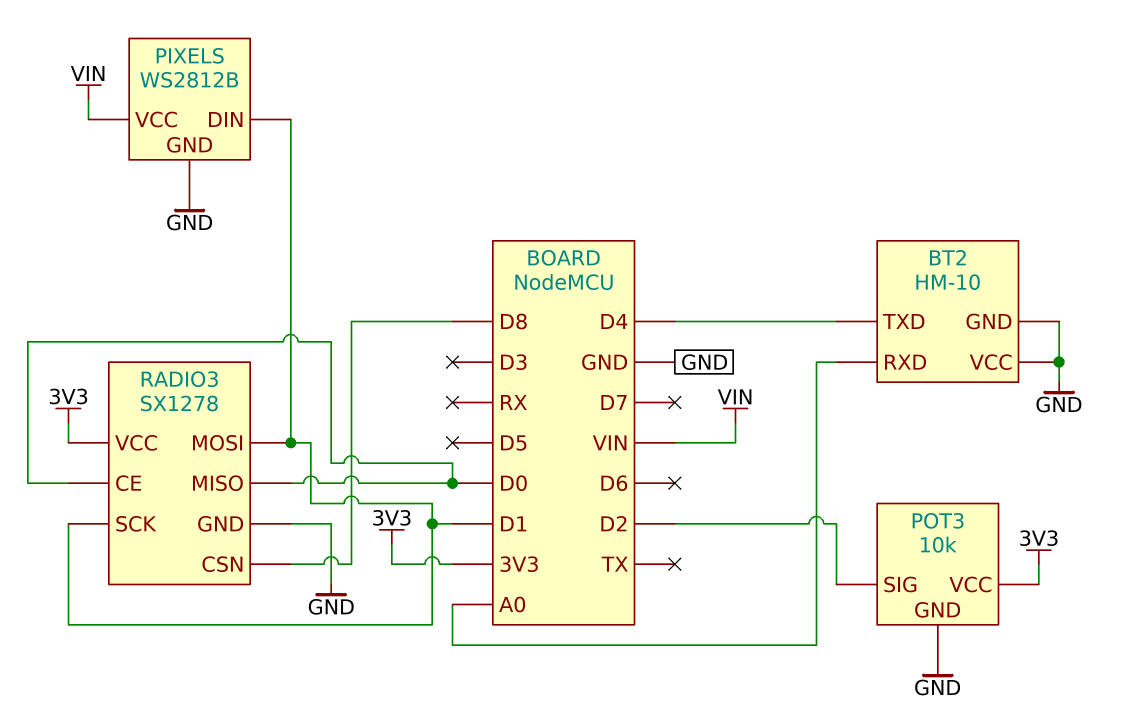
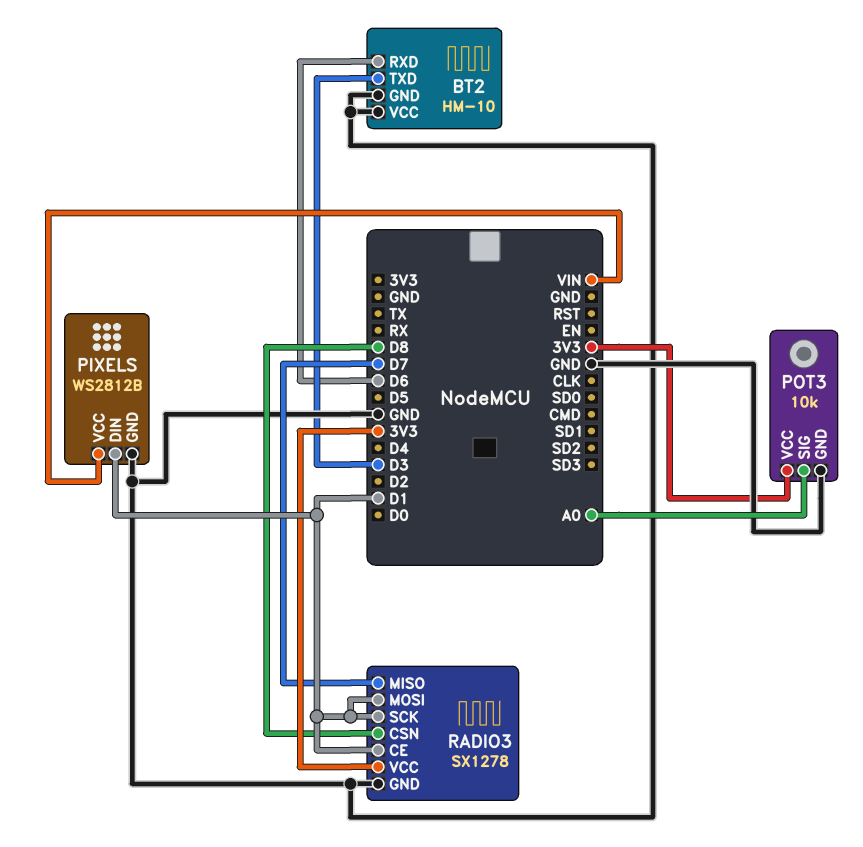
BT2 pin RXD: A0 -> D6
BT2 pin TXD: D4 -> D3
POT3 pin SIG: D2 -> A0
RADIO3 pin CE: D0 -> D1
RADIO3 pin MISO: D0 -> D7

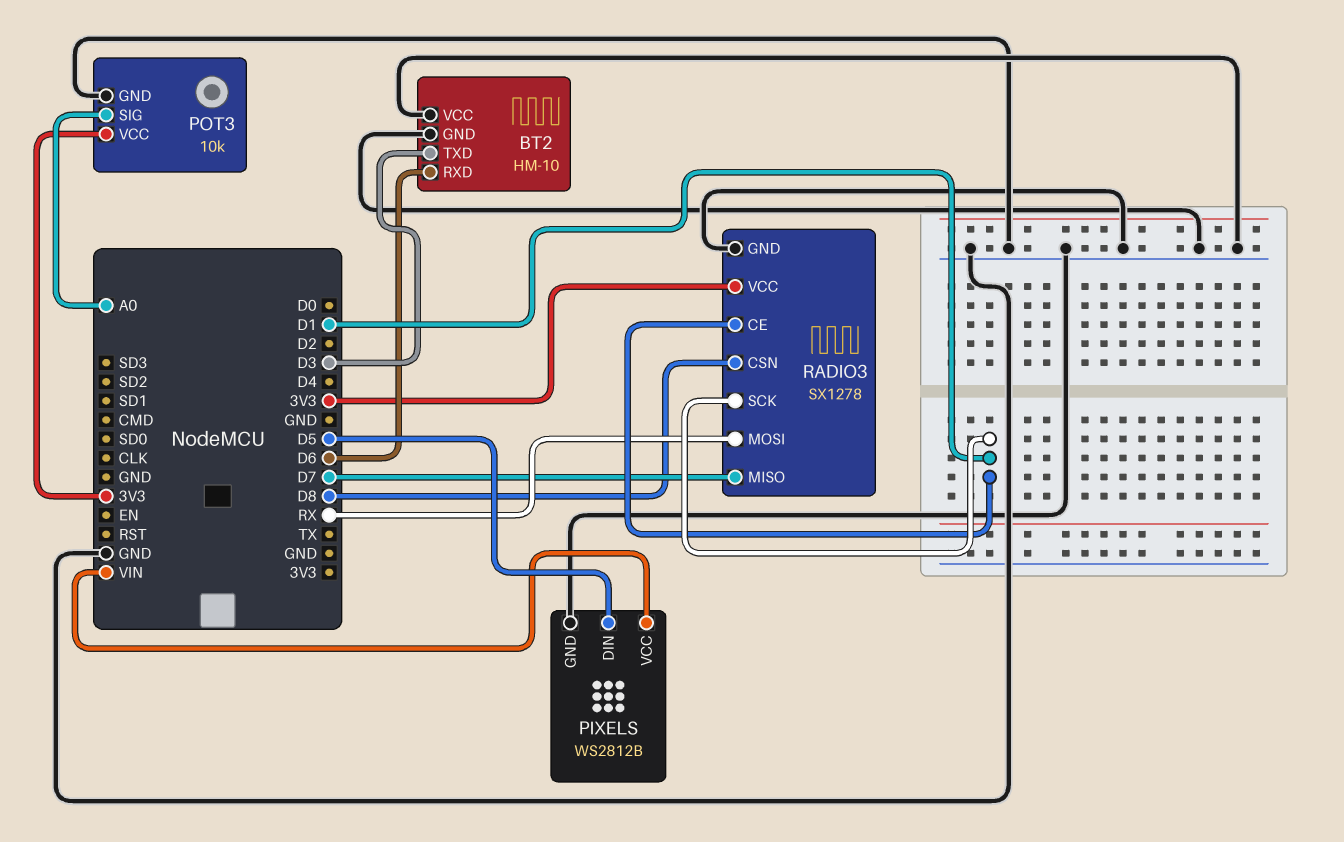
PIXELS pin DIN: D1 -> D5
RADIO3 pin MOSI: D1 -> RX

